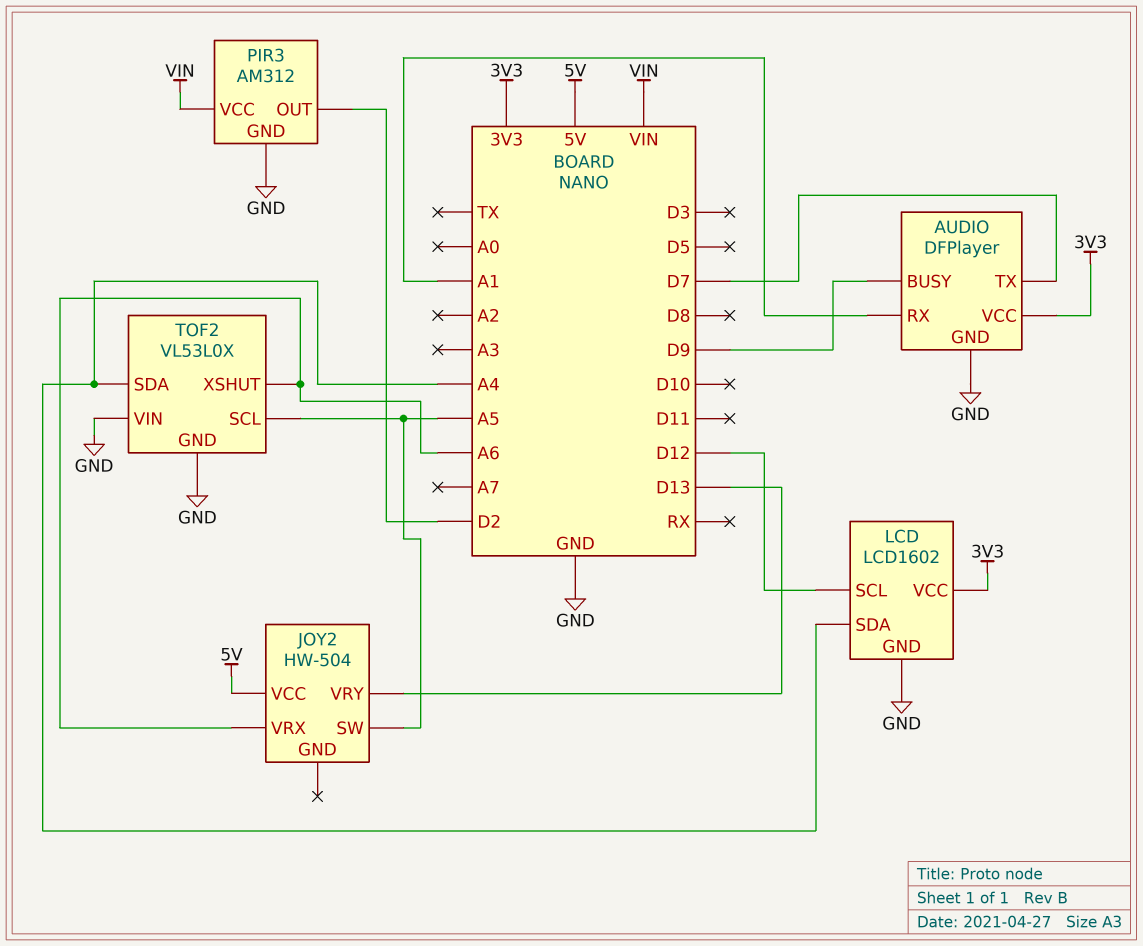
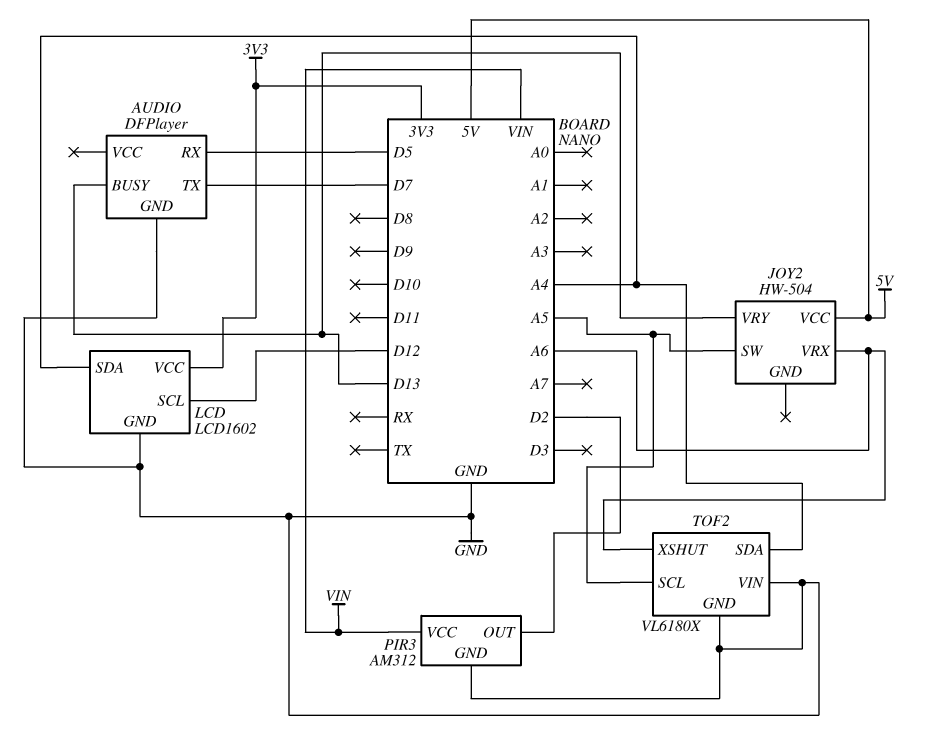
AUDIO pin BUSY: D9 -> D13
AUDIO pin RX: A1 -> D5
AUDIO pin VCC: 3V3 -> none
TOF2: VL53L0X -> VL6180X

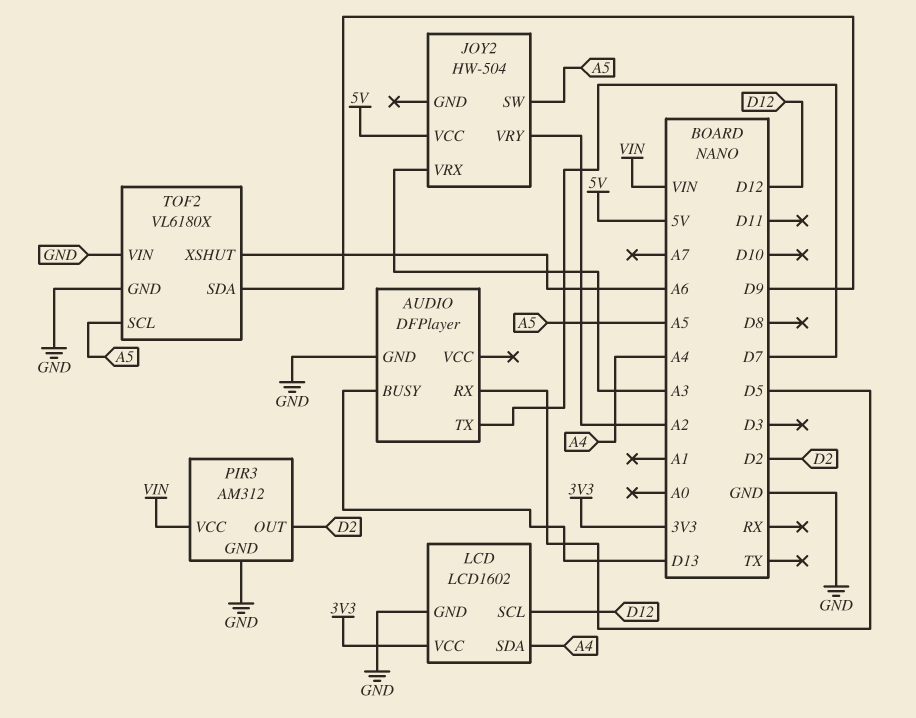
JOY2 pin VRX: A6 -> A3
JOY2 pin VRY: D13 -> A2
TOF2 pin SDA: A4 -> D9

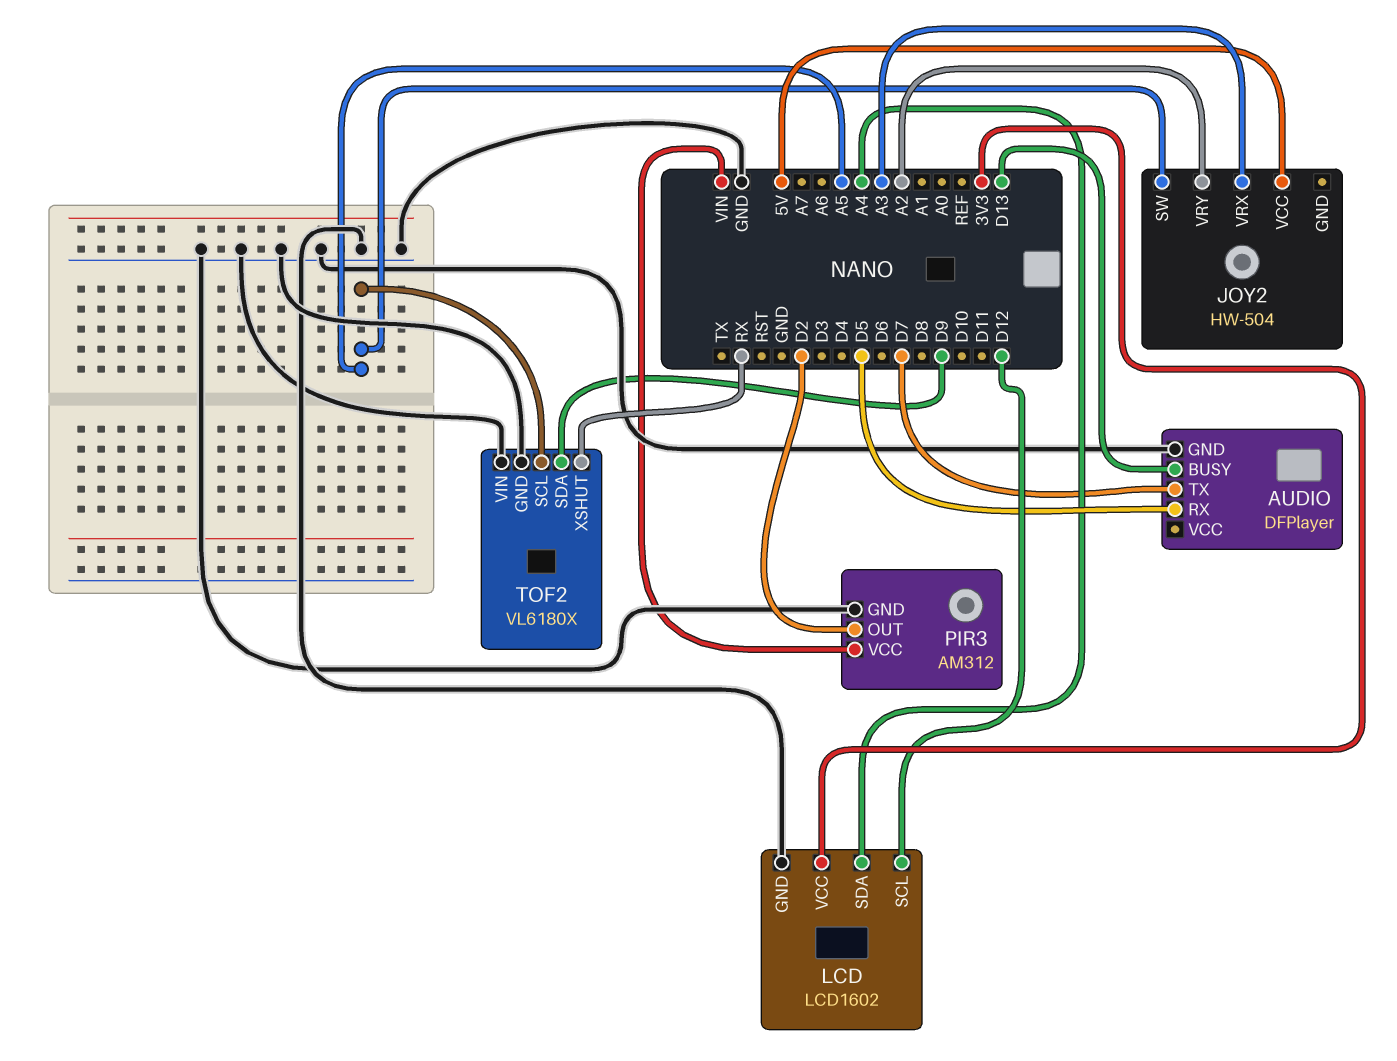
TOF2 pin XSHUT: A6 -> RX

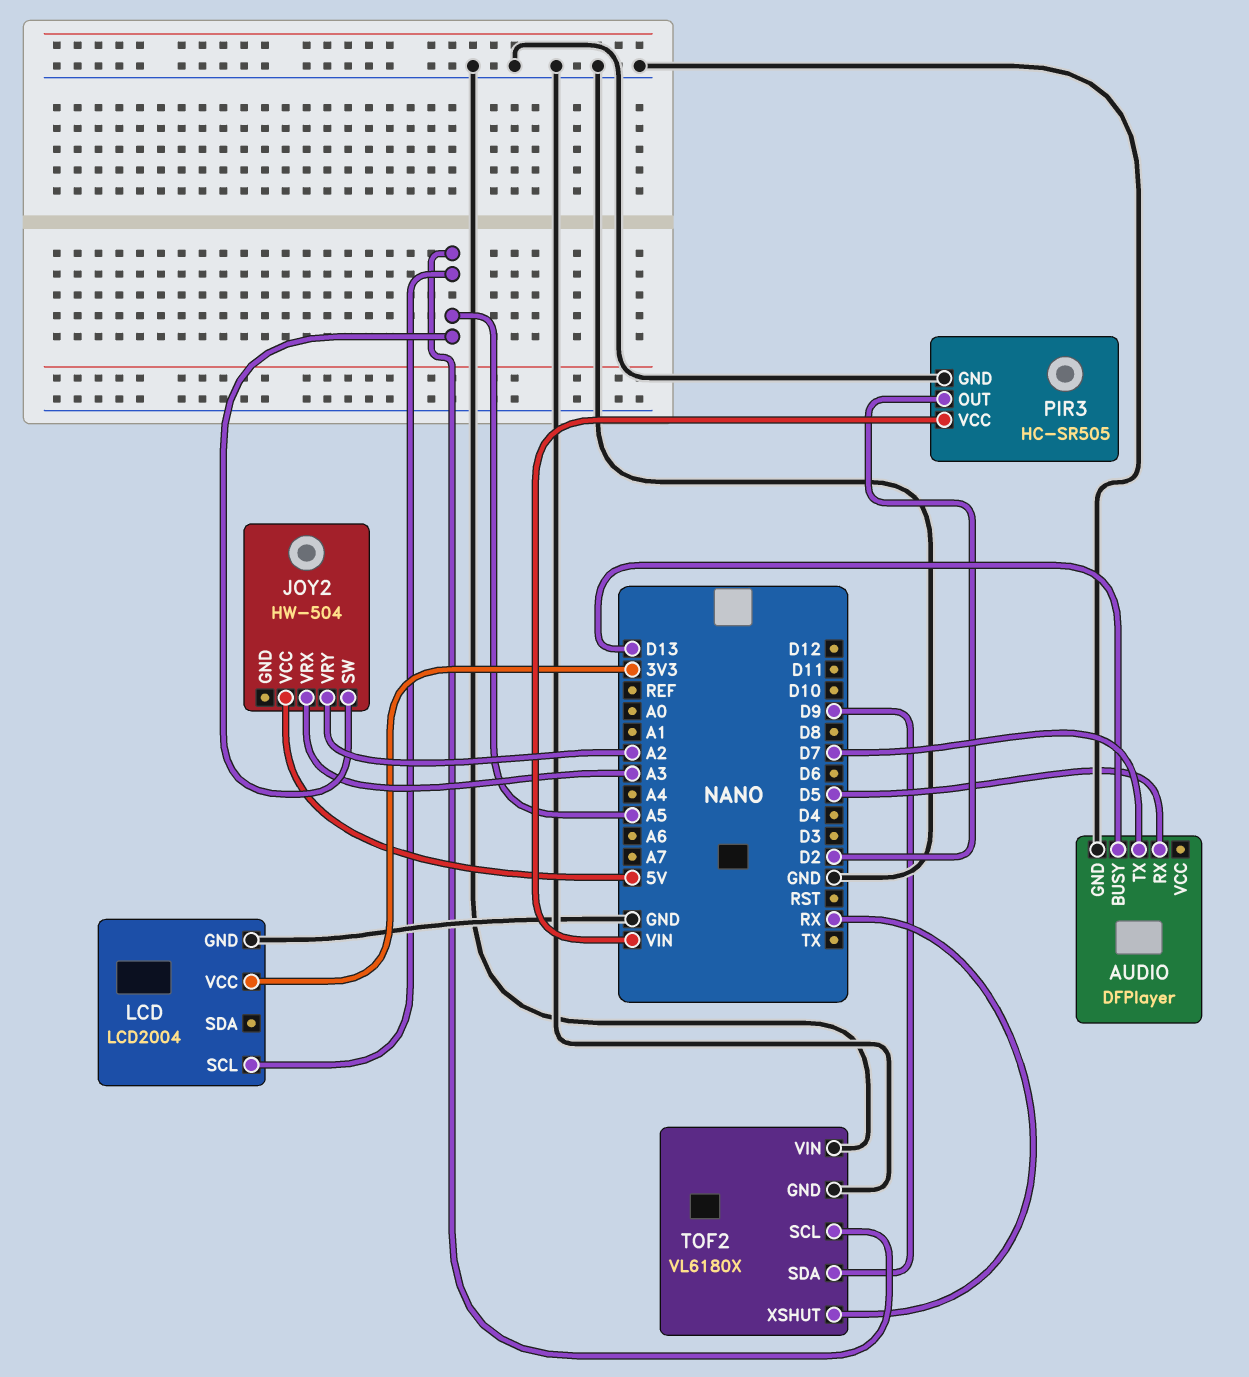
LCD: LCD1602 -> LCD2004
LCD pin SCL: D12 -> A5
LCD pin SDA: A4 -> none
PIR3: AM312 -> HC-SR505

